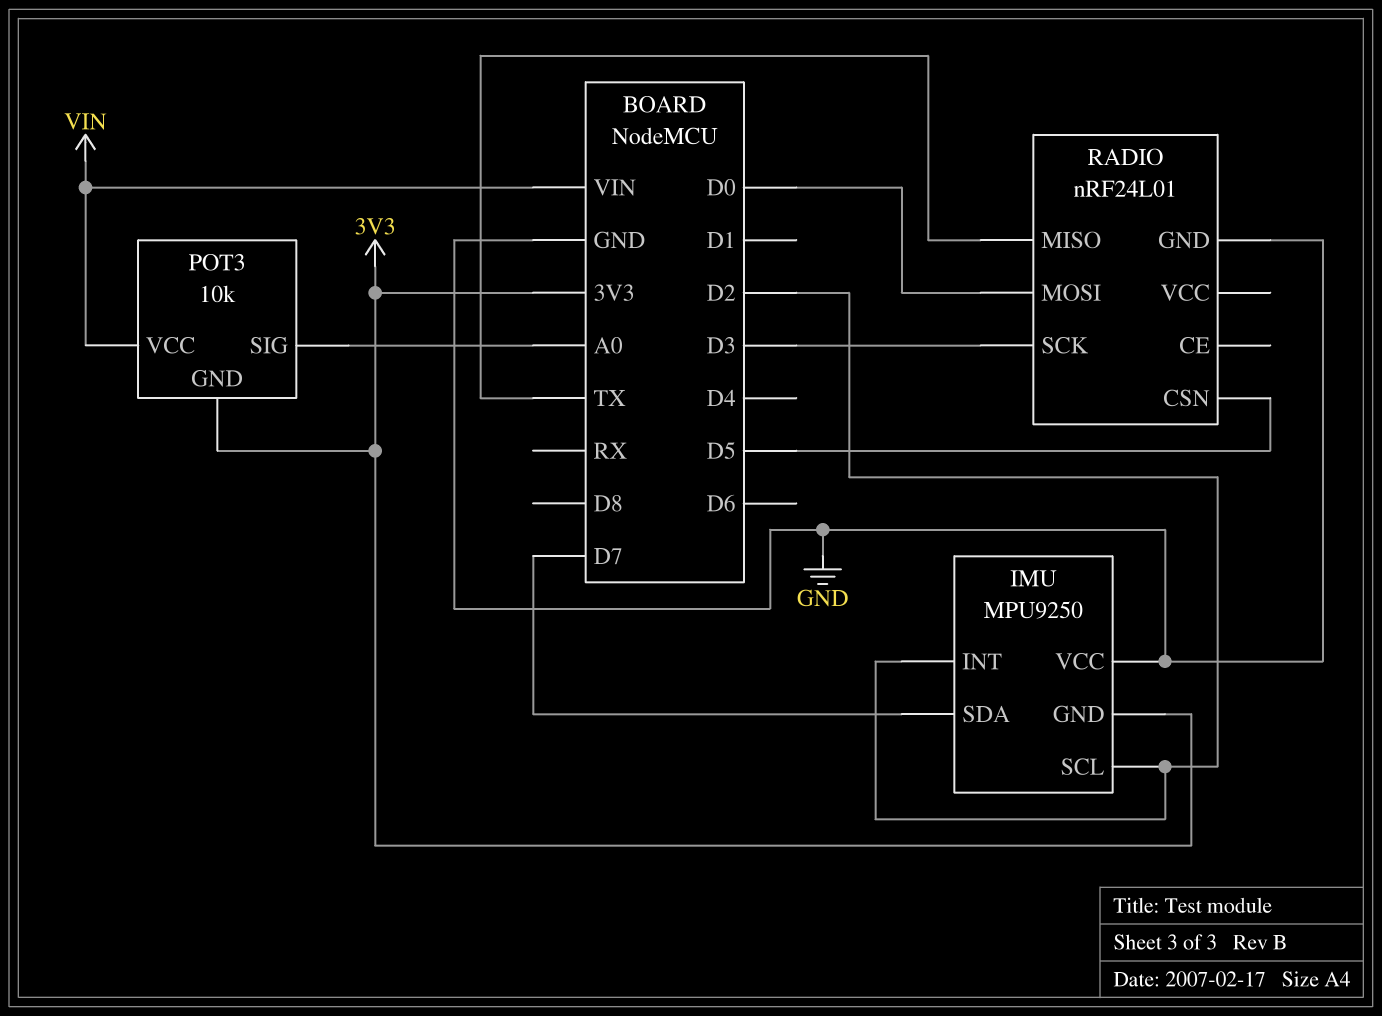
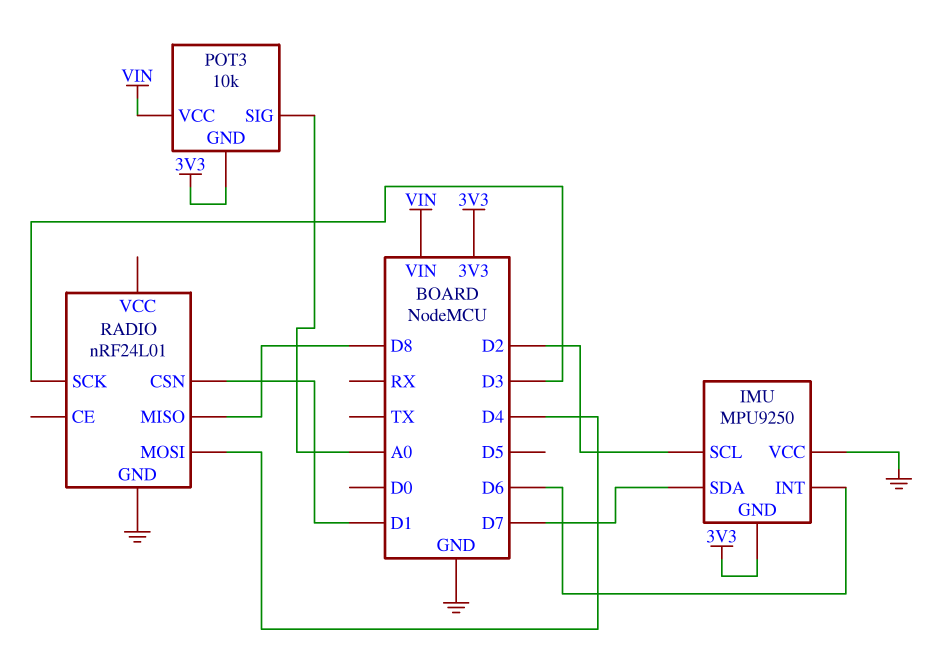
IMU pin INT: D2 -> D6
RADIO pin CSN: D5 -> D1
RADIO pin MISO: TX -> D8
RADIO pin MOSI: D0 -> D4

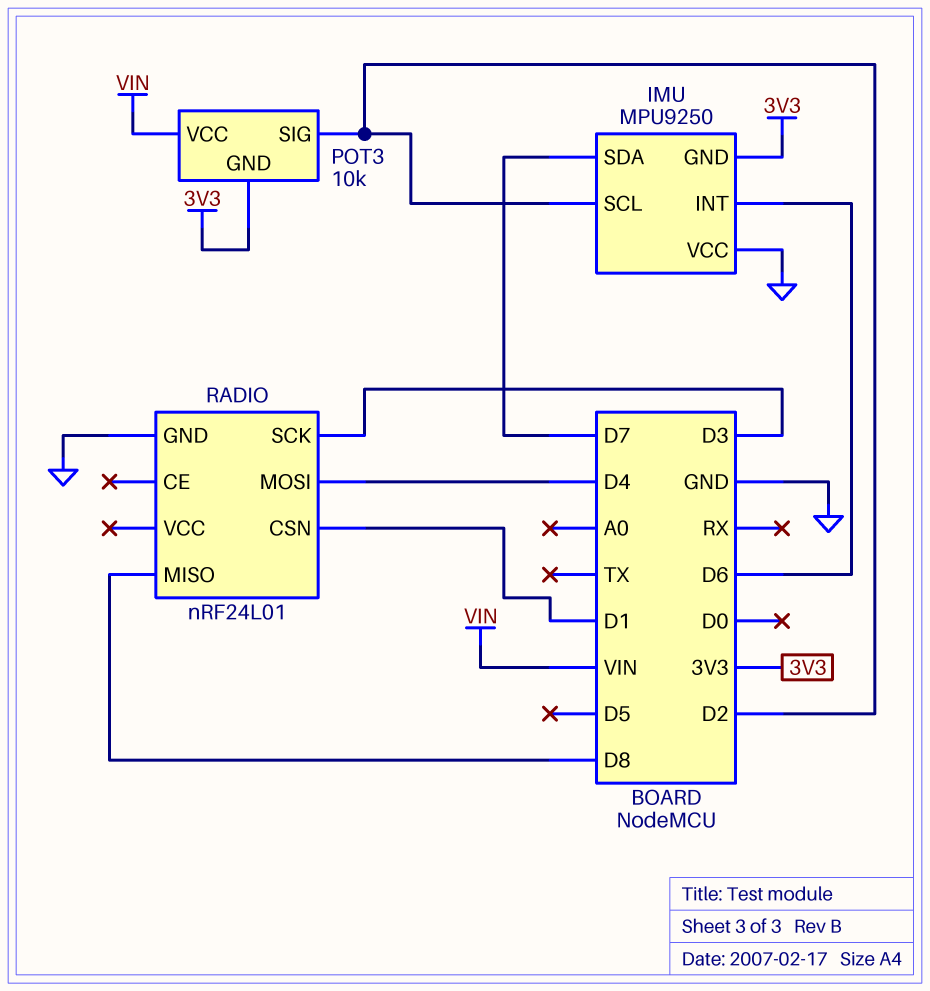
POT3 pin SIG: A0 -> D2

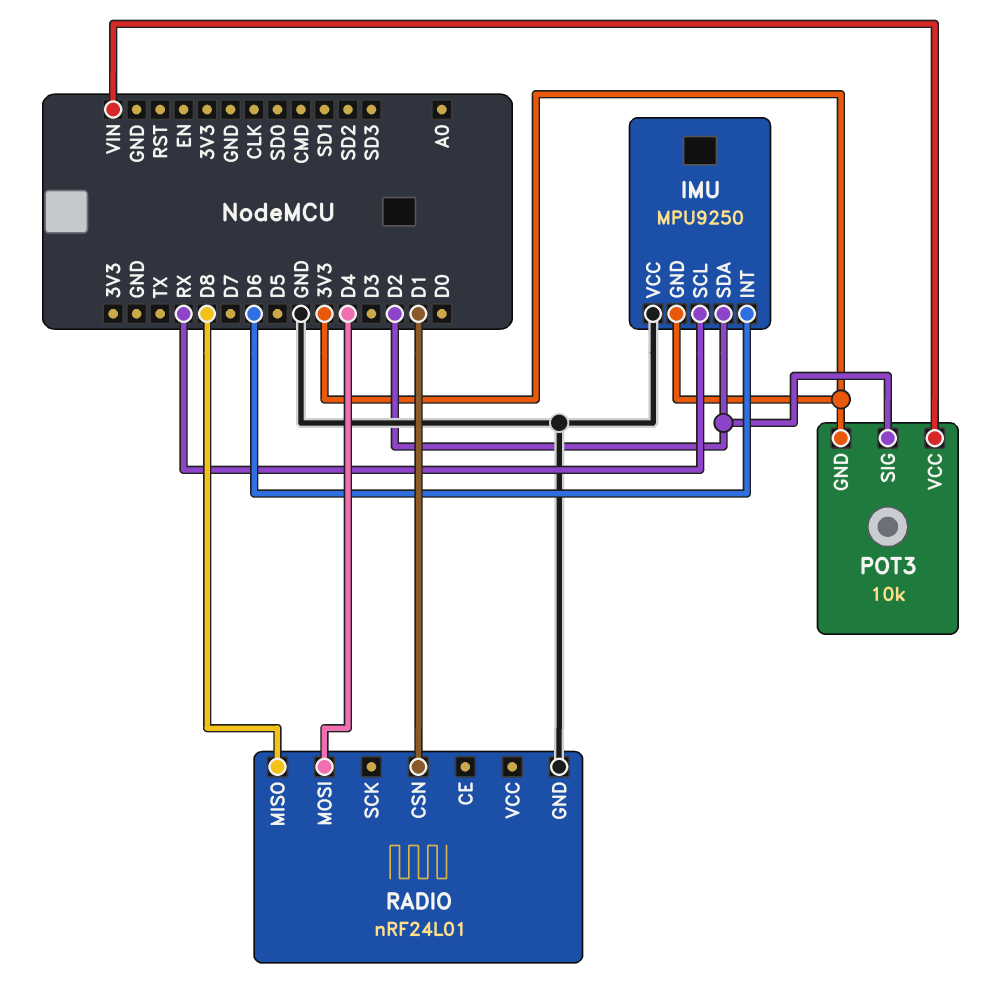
IMU pin SCL: D2 -> RX
IMU pin SDA: D7 -> D2
RADIO pin SCK: D3 -> none

